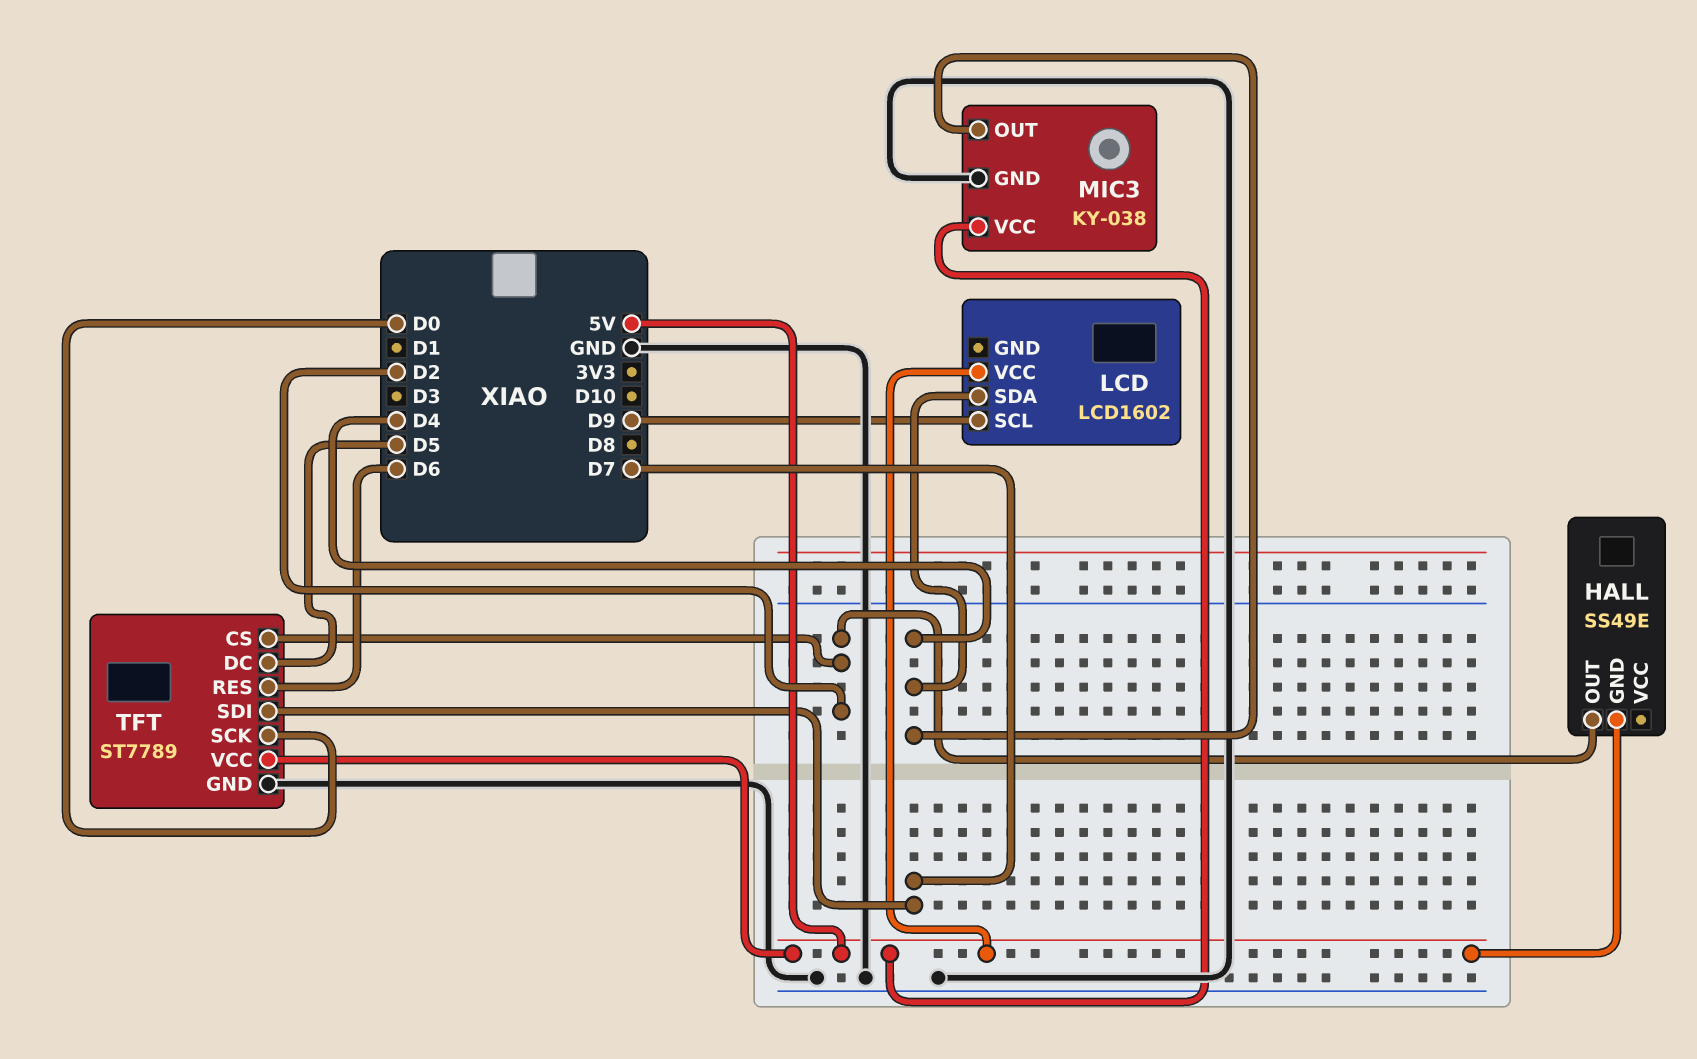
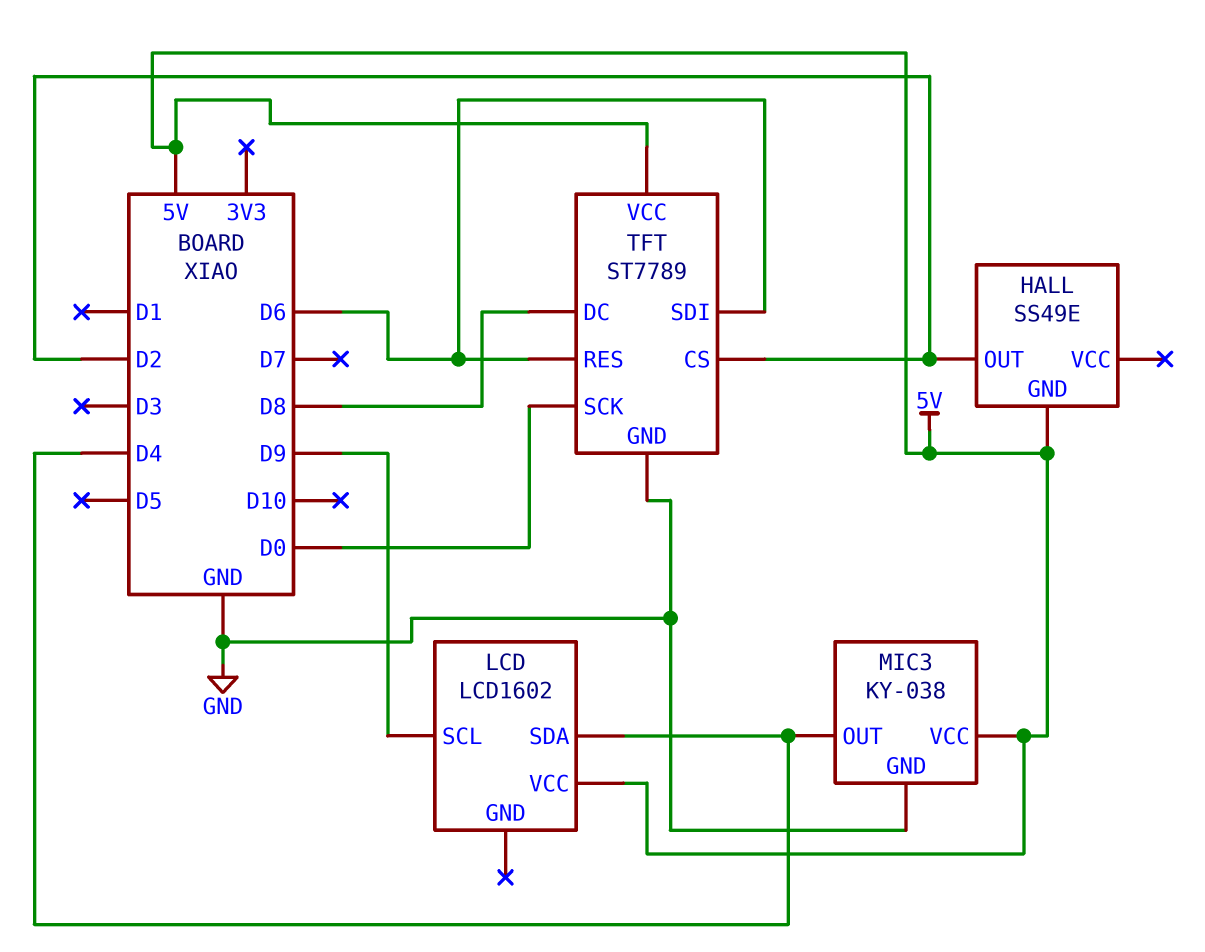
TFT pin DC: D5 -> D8
TFT pin SDI: D7 -> D6

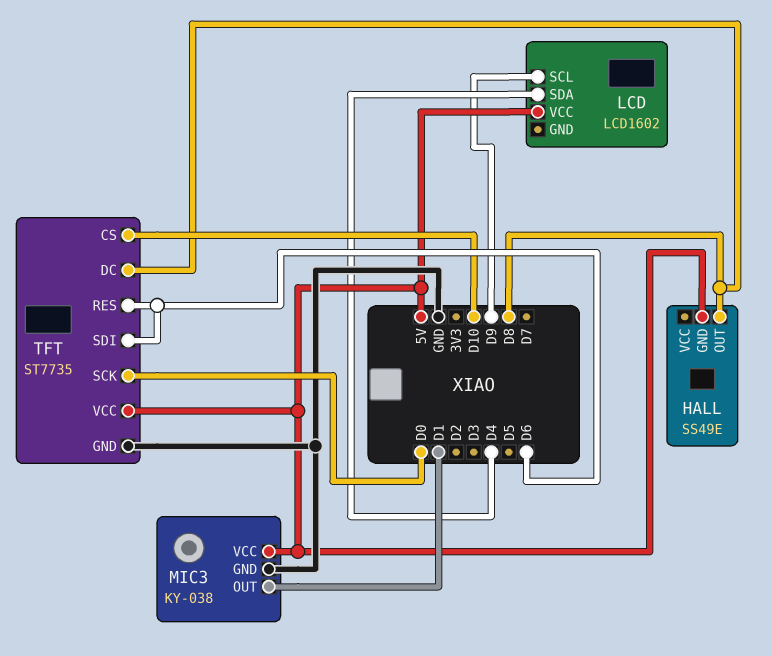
HALL pin OUT: D2 -> D8
MIC3 pin OUT: D4 -> D1
TFT: ST7789 -> ST7735
TFT pin CS: D2 -> D10

